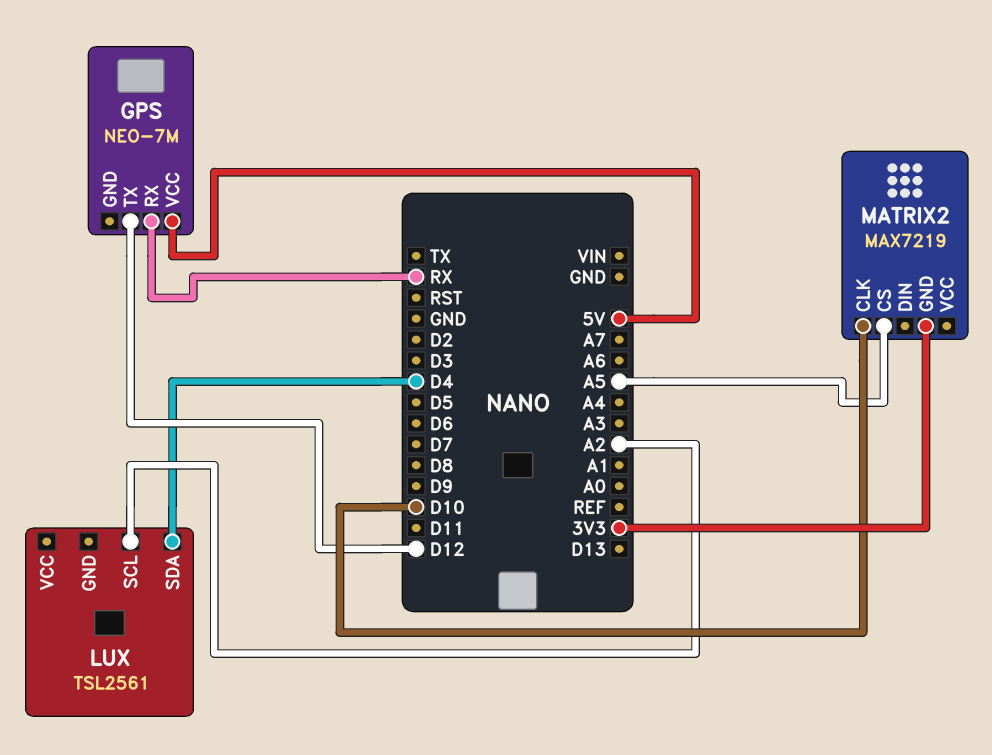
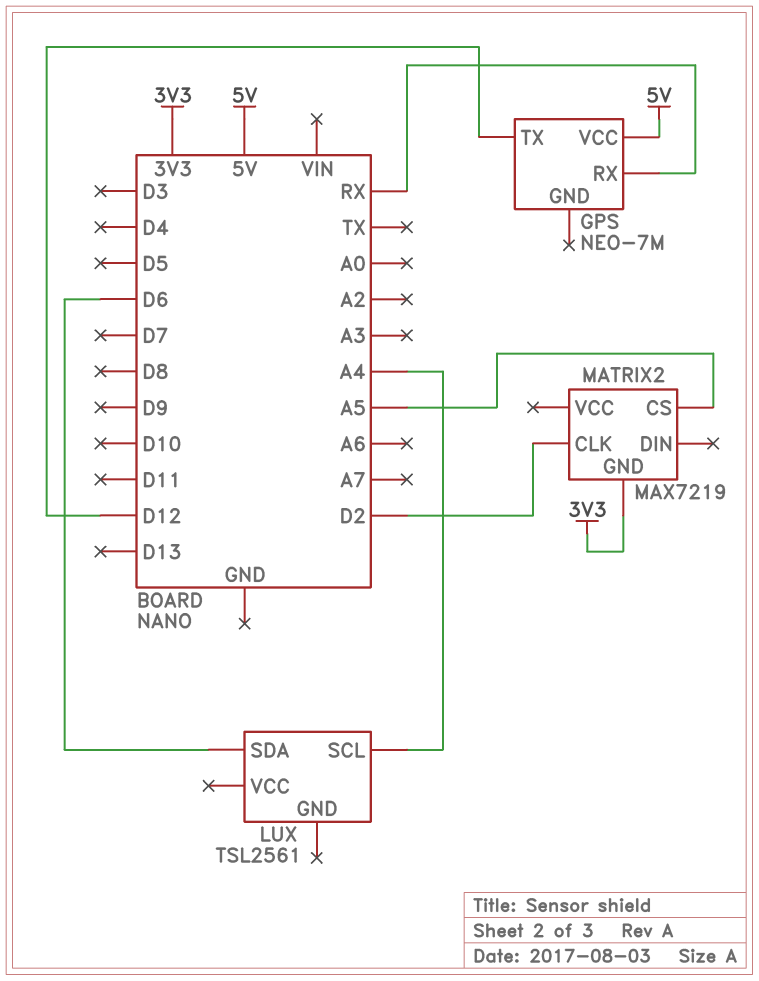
LUX pin SCL: A2 -> A4
LUX pin SDA: D4 -> D6
MATRIX2 pin CLK: D10 -> D2

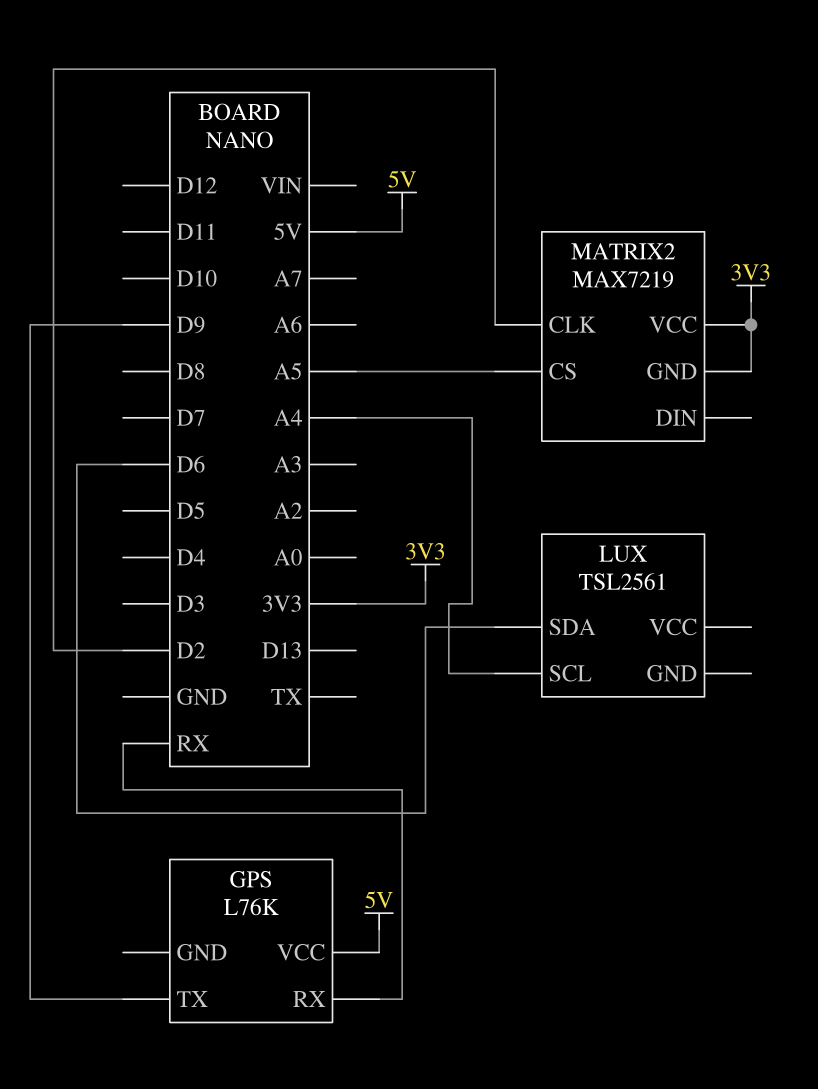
GPS: NEO-7M -> L76K
GPS pin TX: D12 -> D9
MATRIX2 pin VCC: none -> 3V3

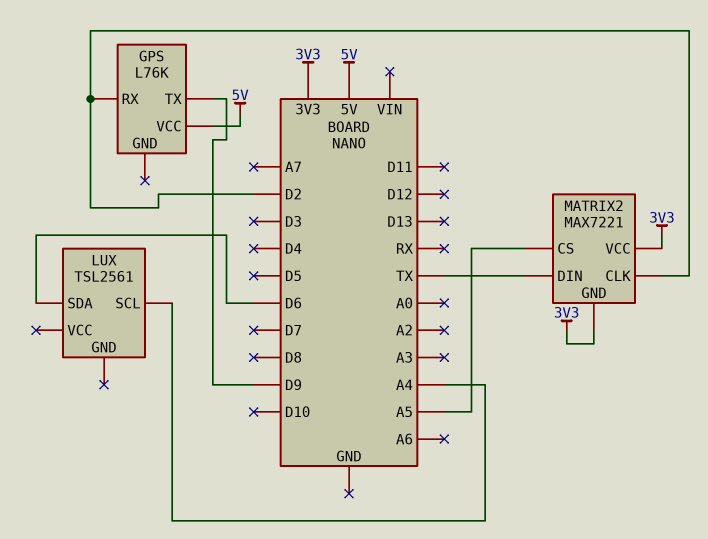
GPS pin RX: RX -> D2
MATRIX2: MAX7219 -> MAX7221
MATRIX2 pin DIN: none -> TX

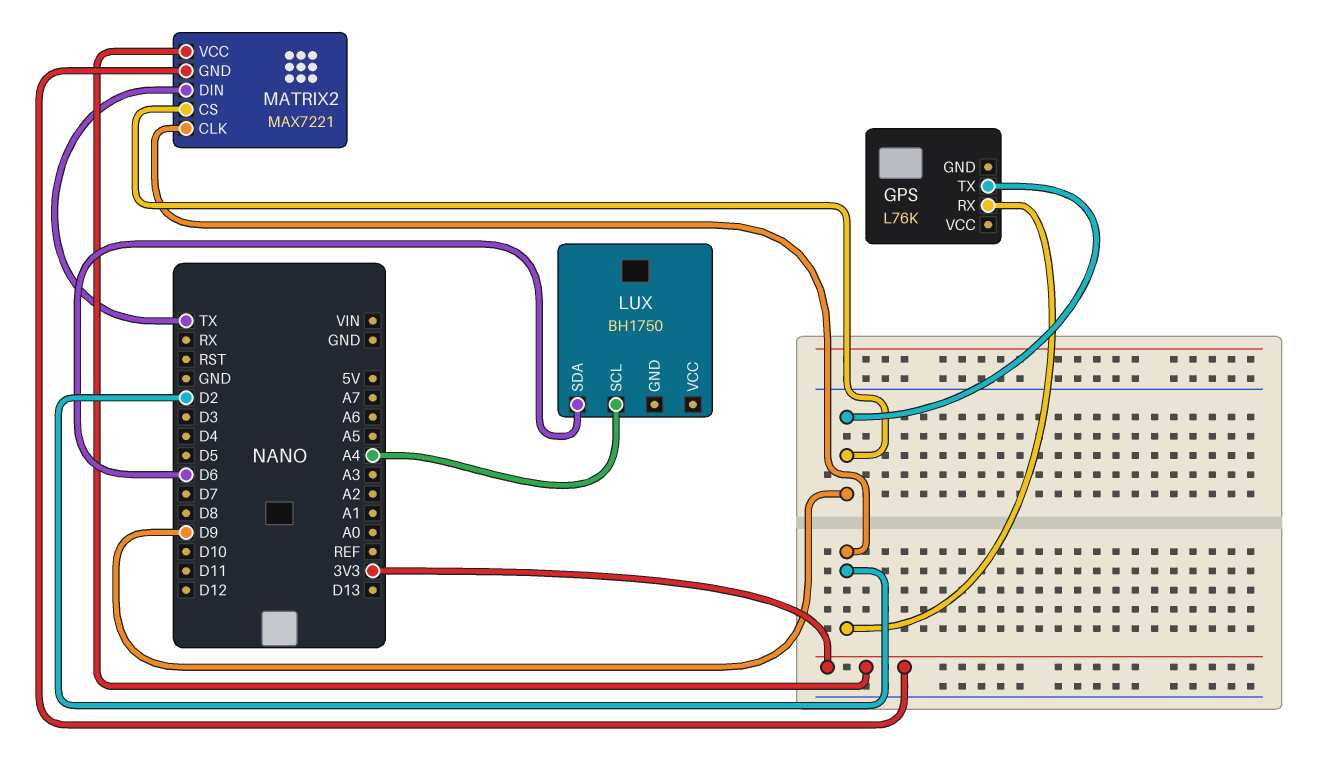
GPS pin VCC: 5V -> none
LUX: TSL2561 -> BH1750
MATRIX2 pin CS: A5 -> D9

